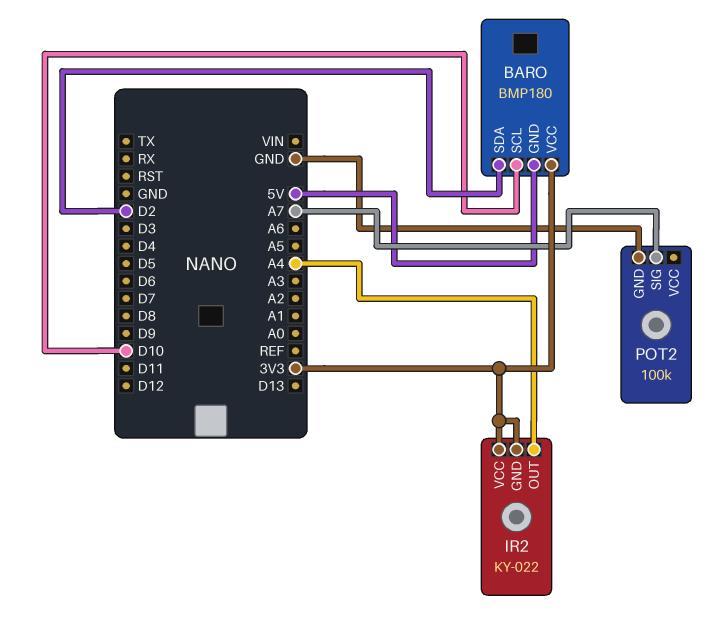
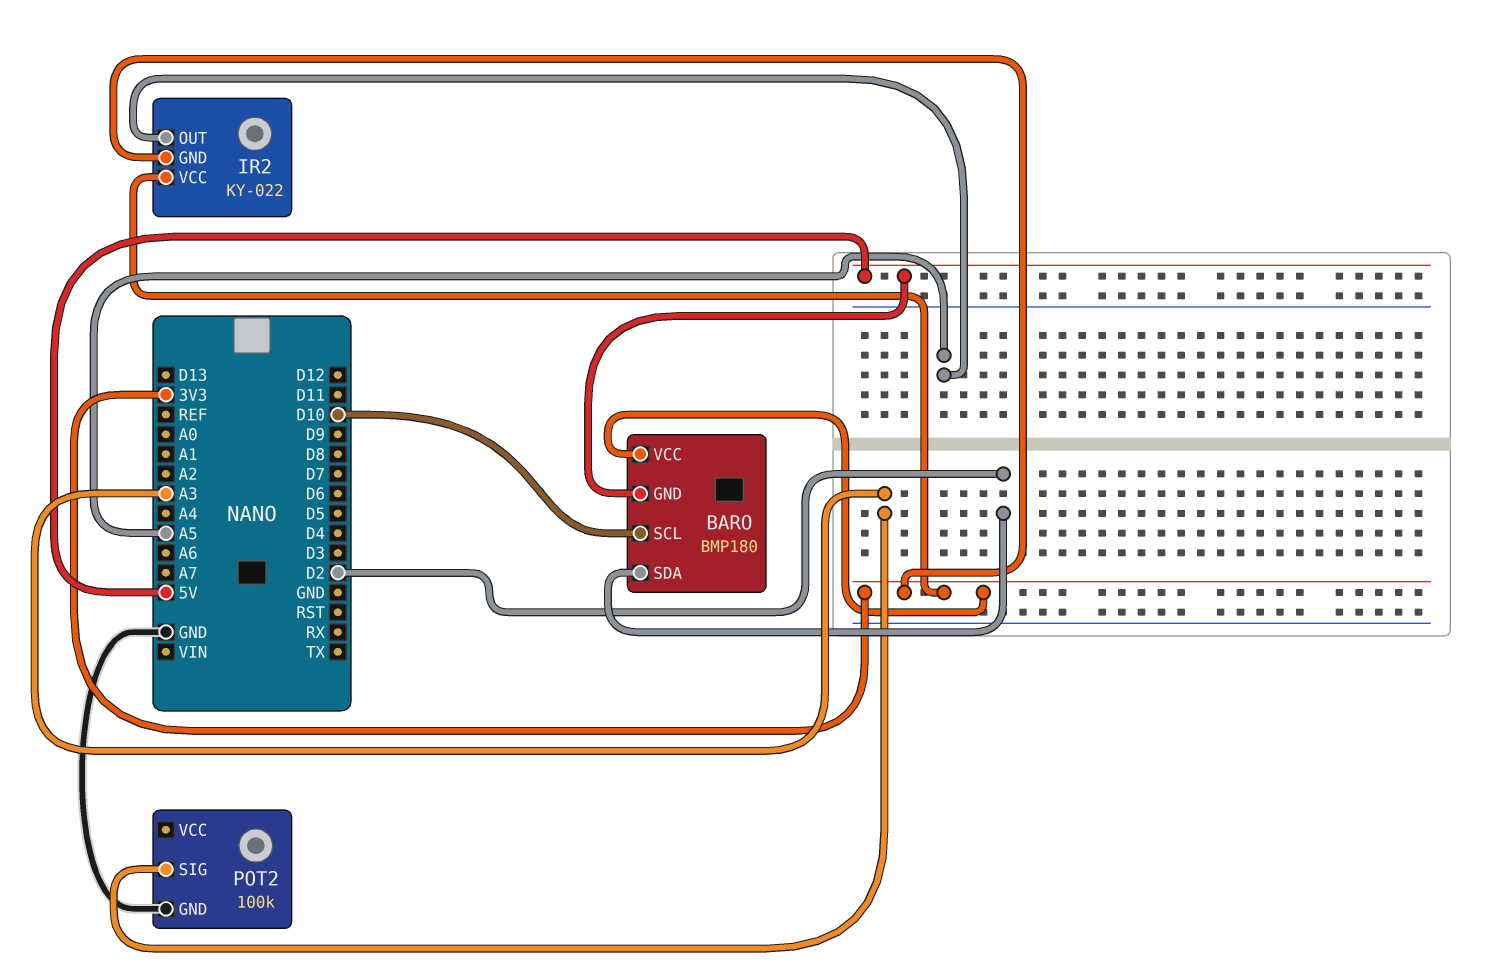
IR2 pin OUT: A4 -> A5
POT2 pin SIG: A7 -> A3

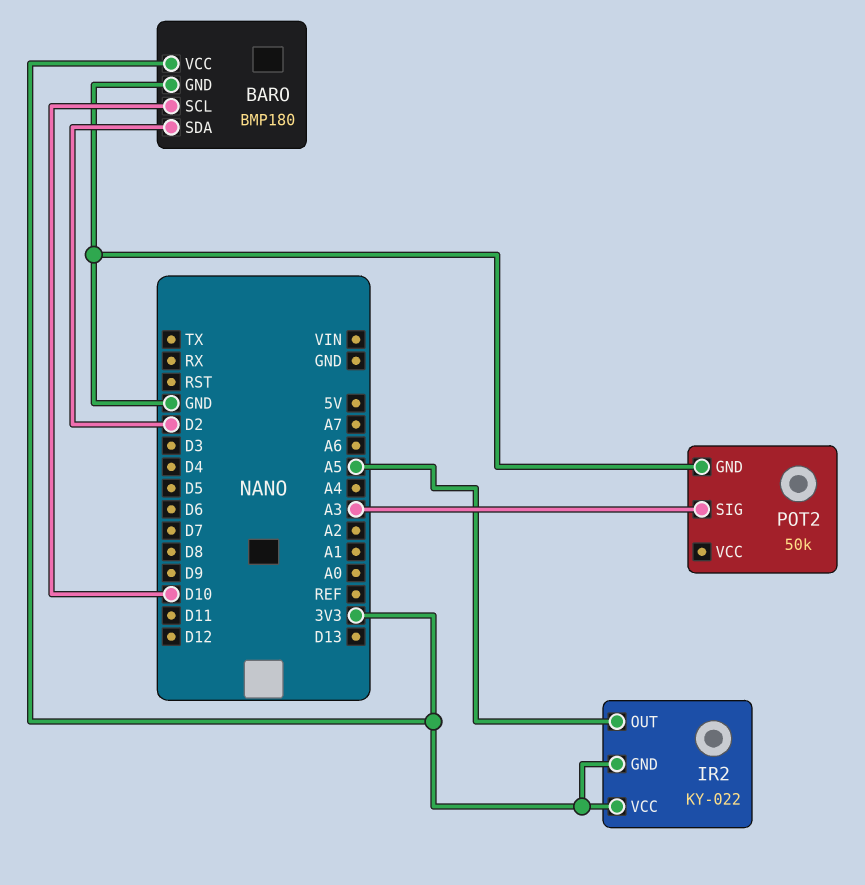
BARO pin GND: 5V -> GND
POT2: 100k -> 50k

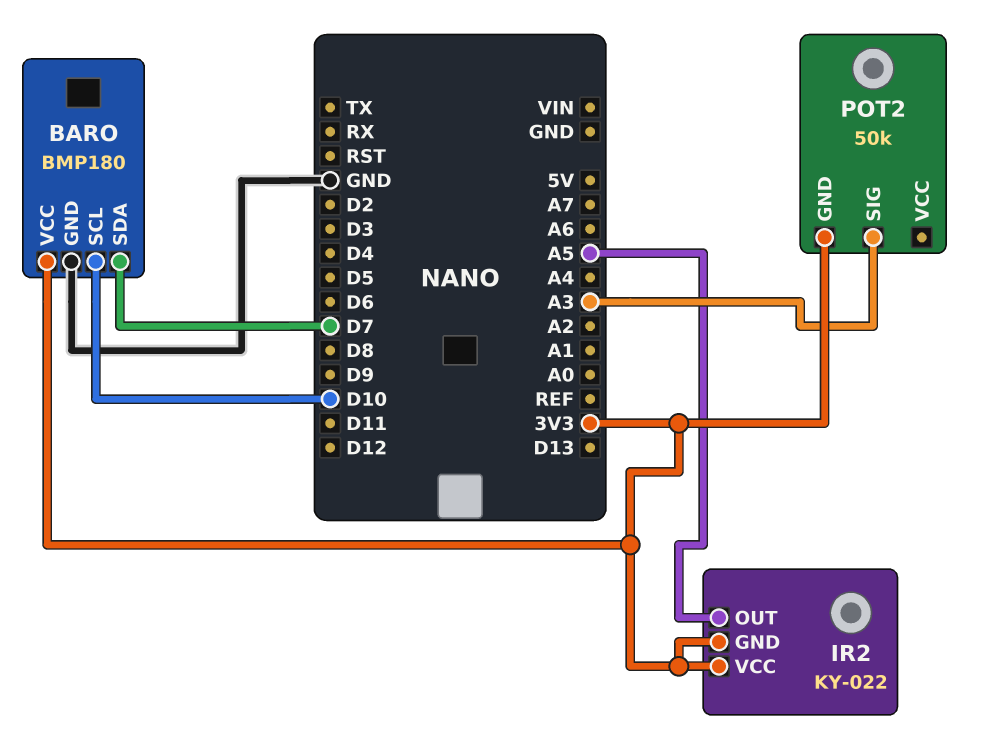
BARO pin SDA: D2 -> D7
POT2 pin GND: GND -> 3V3

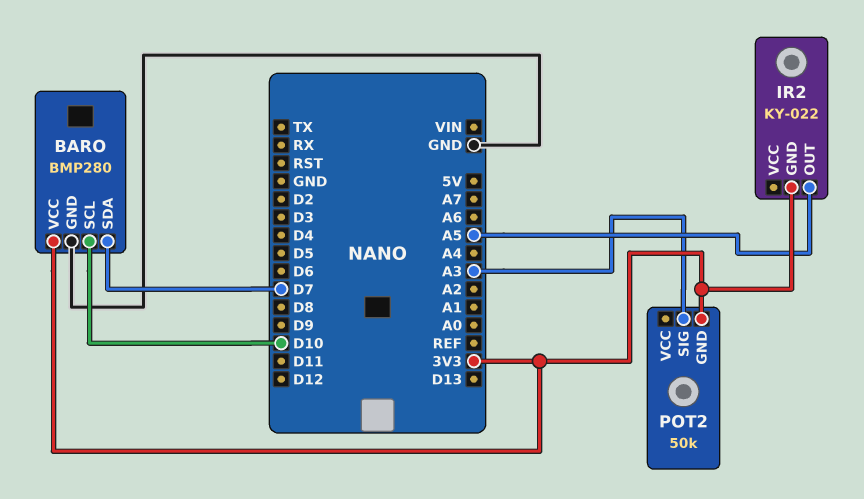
BARO: BMP180 -> BMP280
IR2 pin VCC: 3V3 -> none

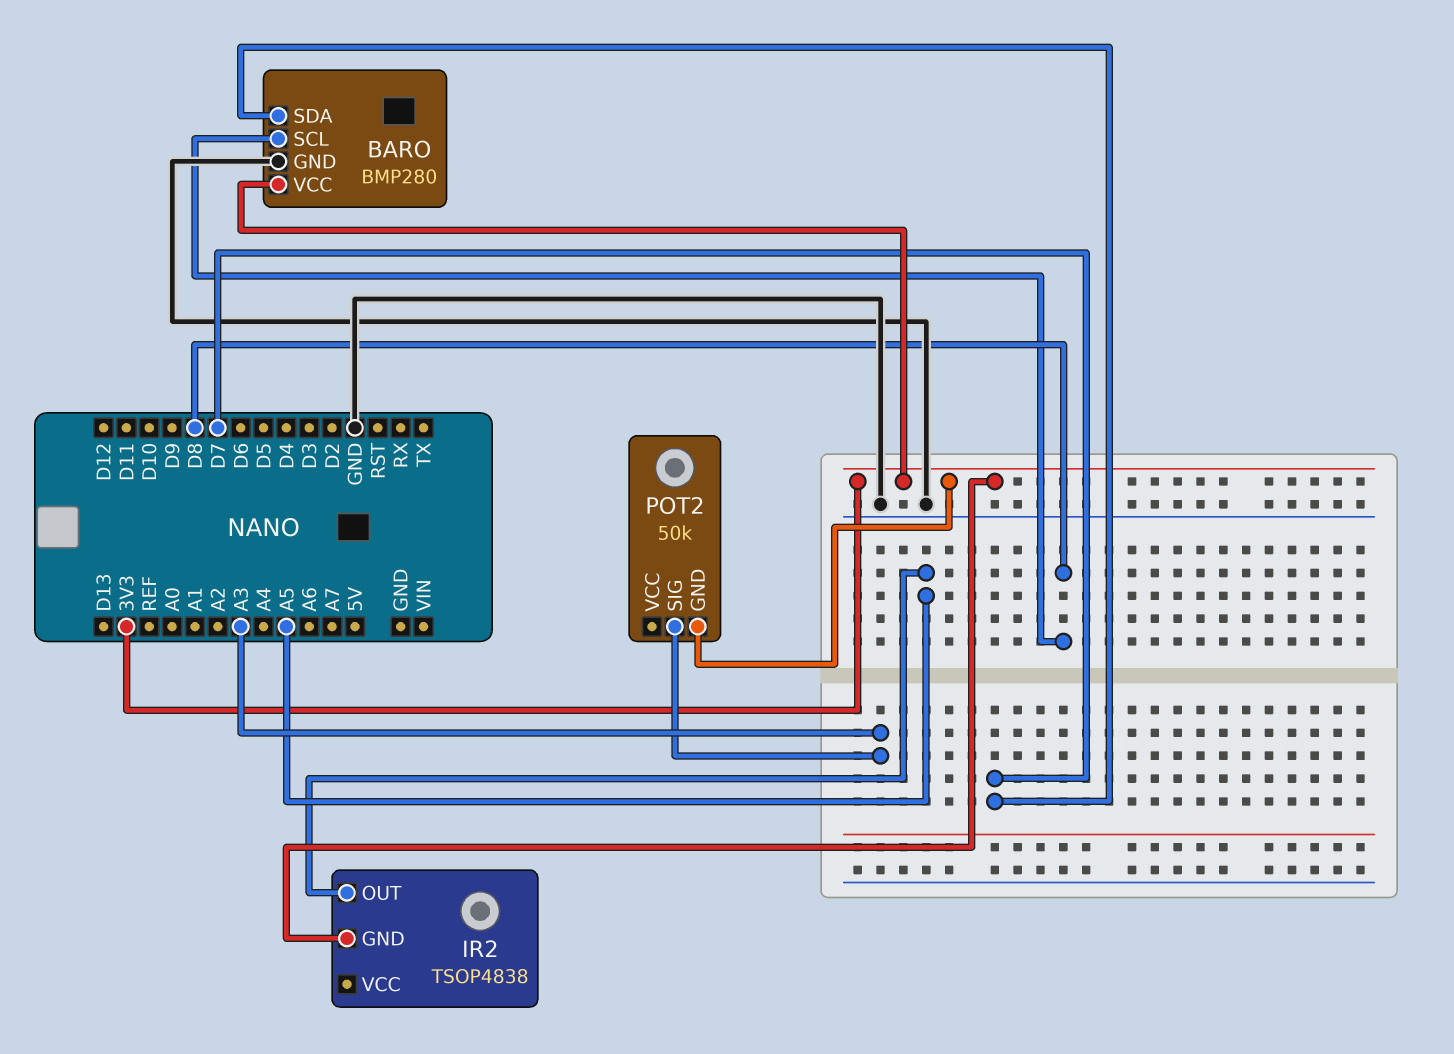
BARO pin SCL: D10 -> D8
IR2: KY-022 -> TSOP4838

